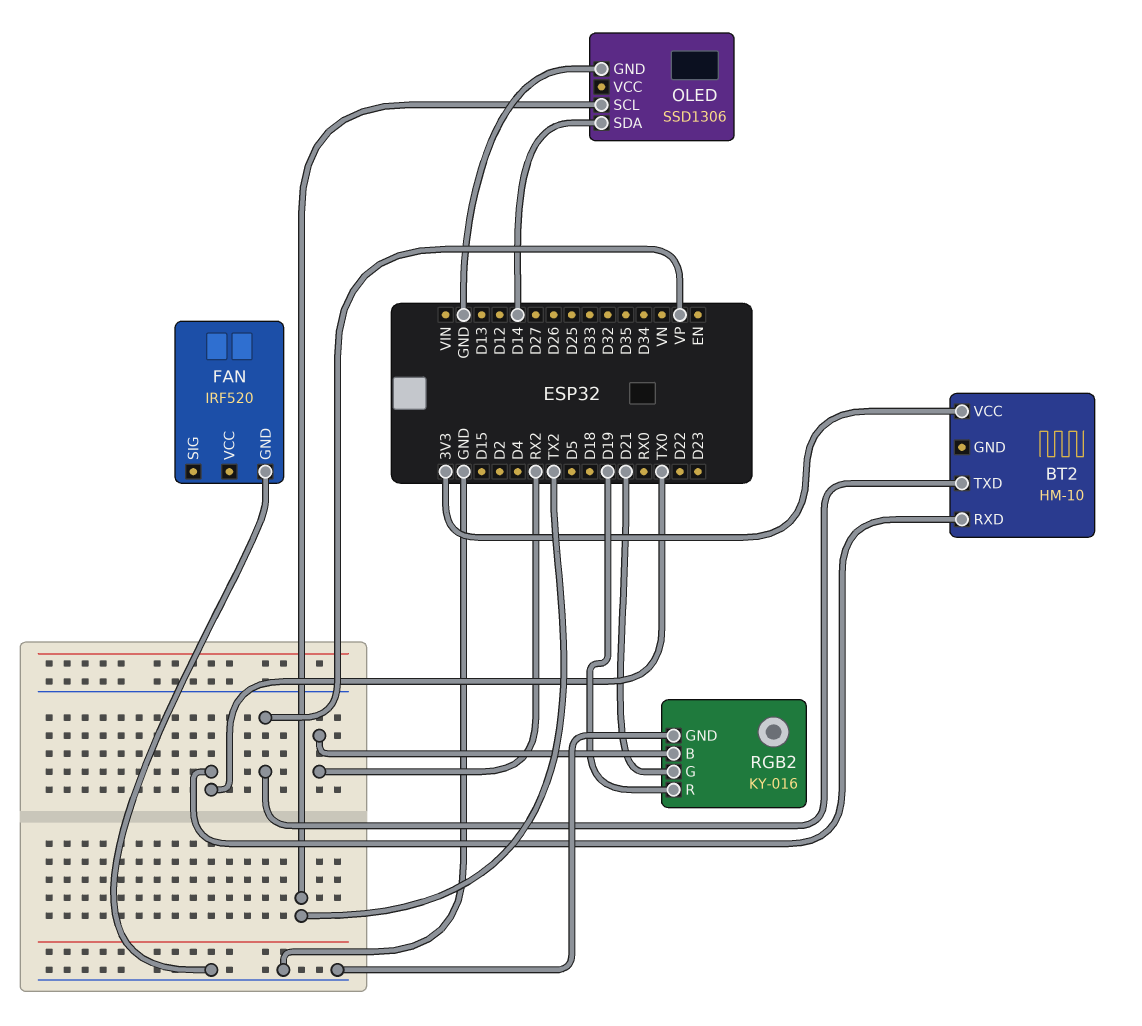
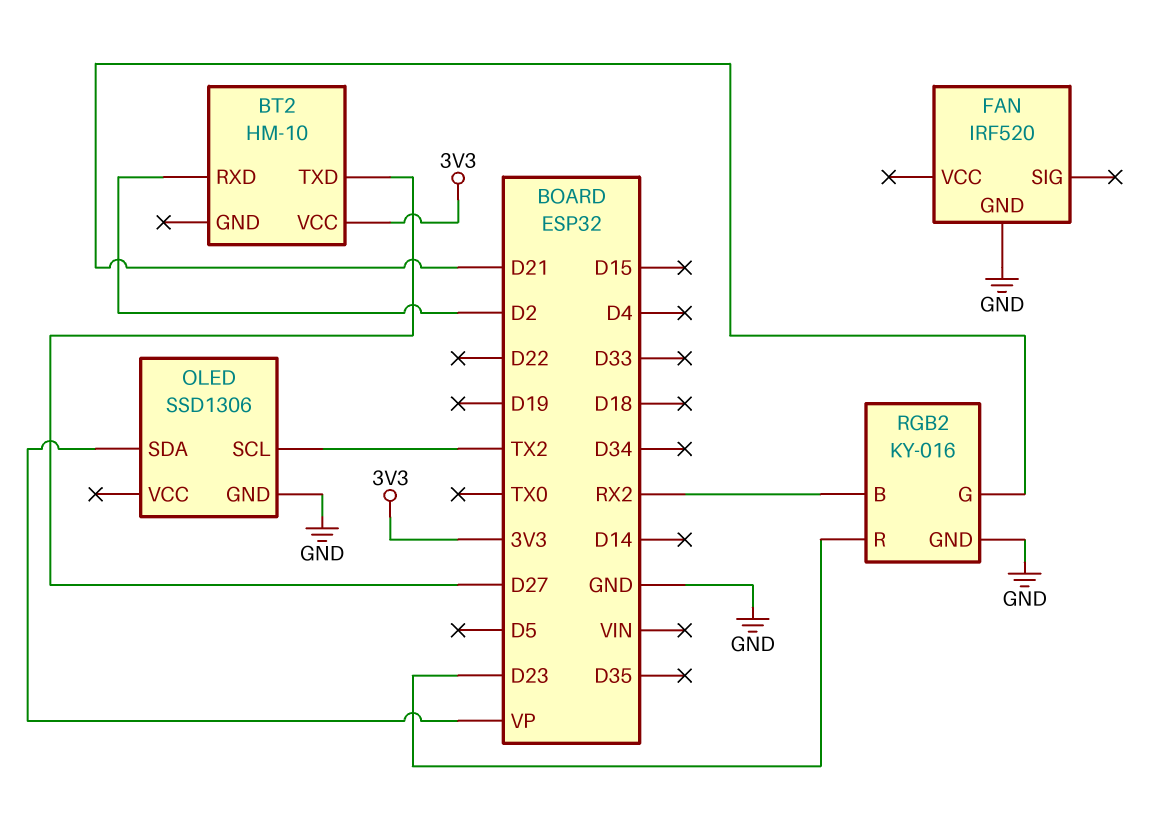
BT2 pin RXD: TX0 -> D2
BT2 pin TXD: VP -> D27
OLED pin SDA: D14 -> VP
RGB2 pin R: D19 -> D23

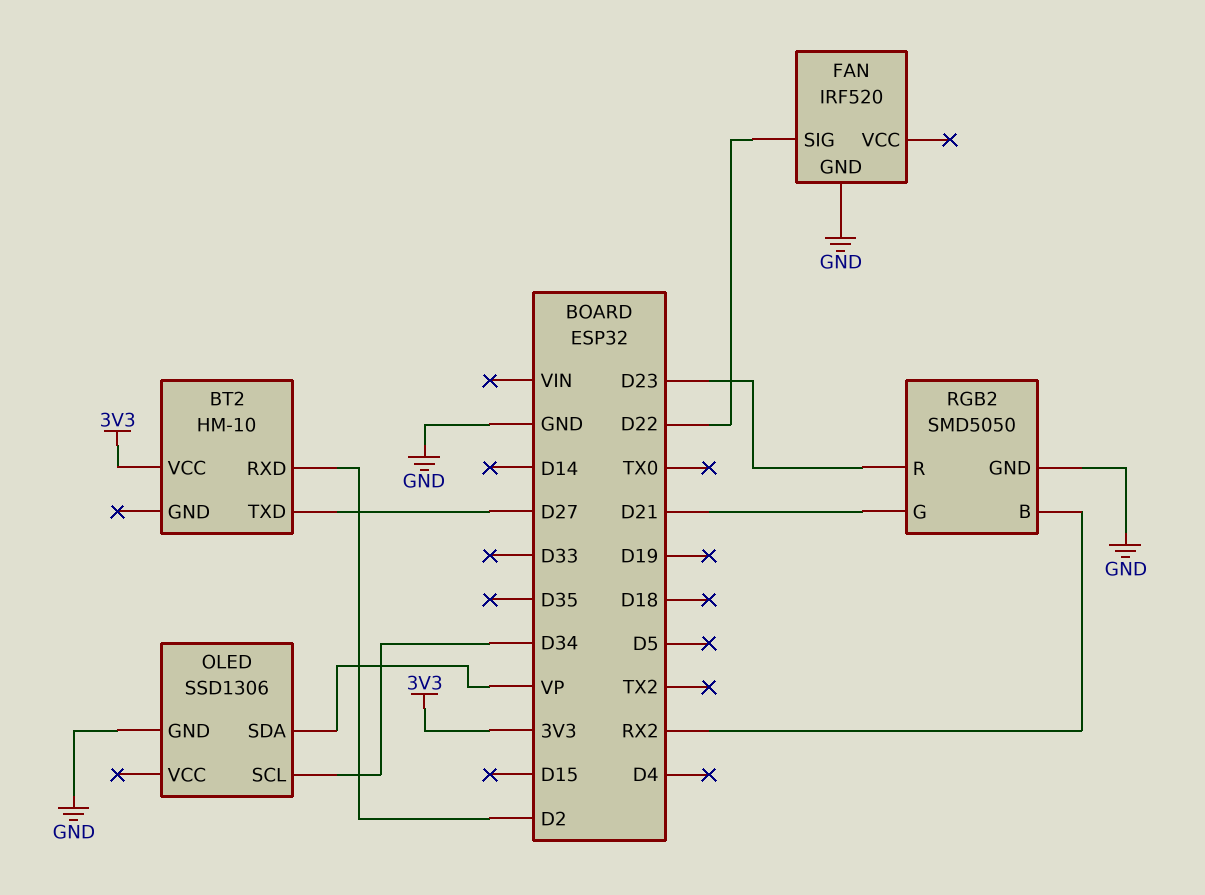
FAN pin SIG: none -> D22
OLED pin SCL: TX2 -> D34
RGB2: KY-016 -> SMD5050

